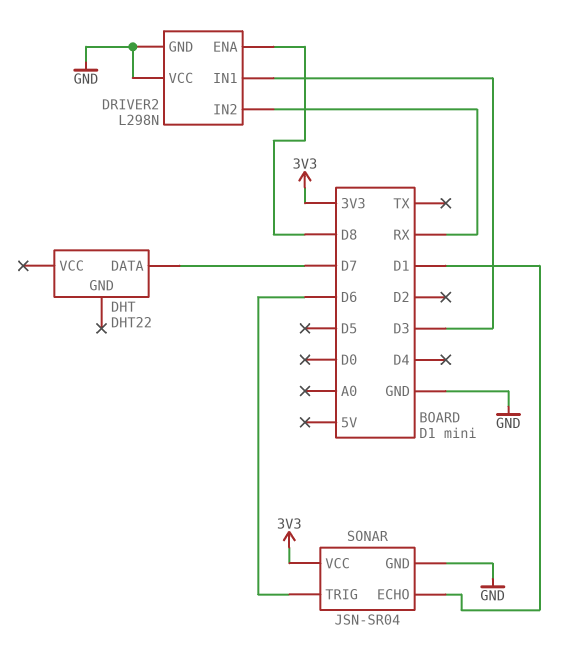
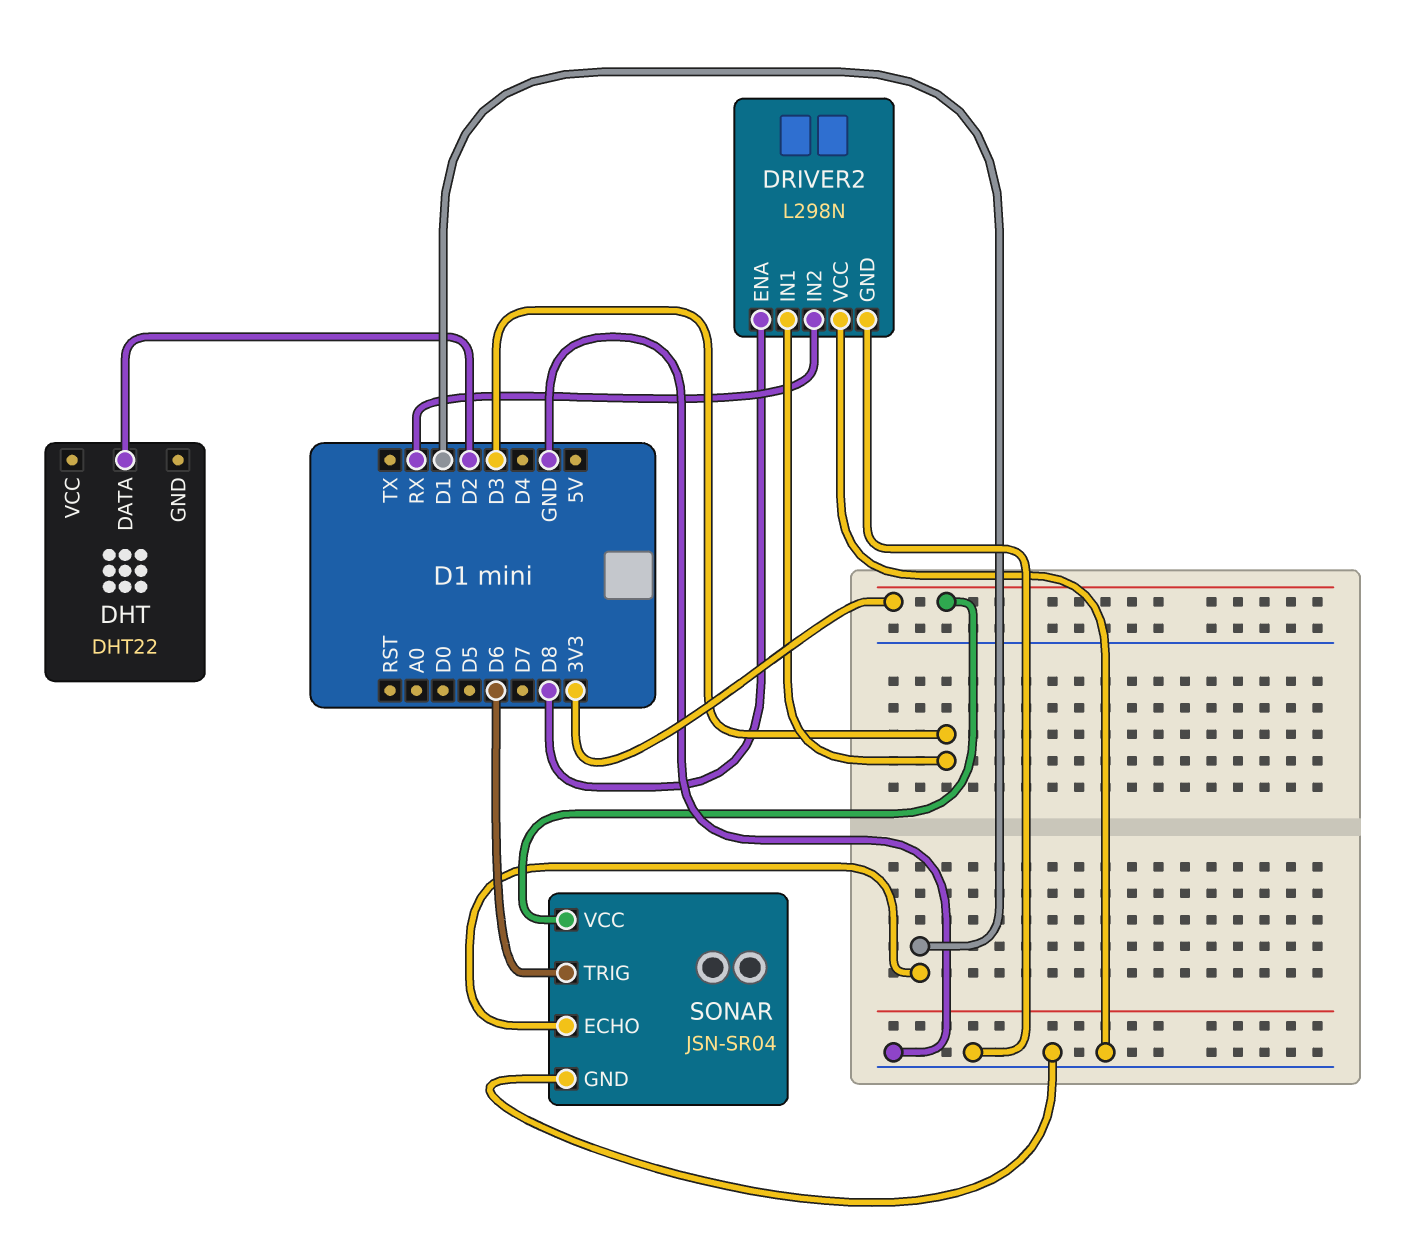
DHT pin DATA: D7 -> D2

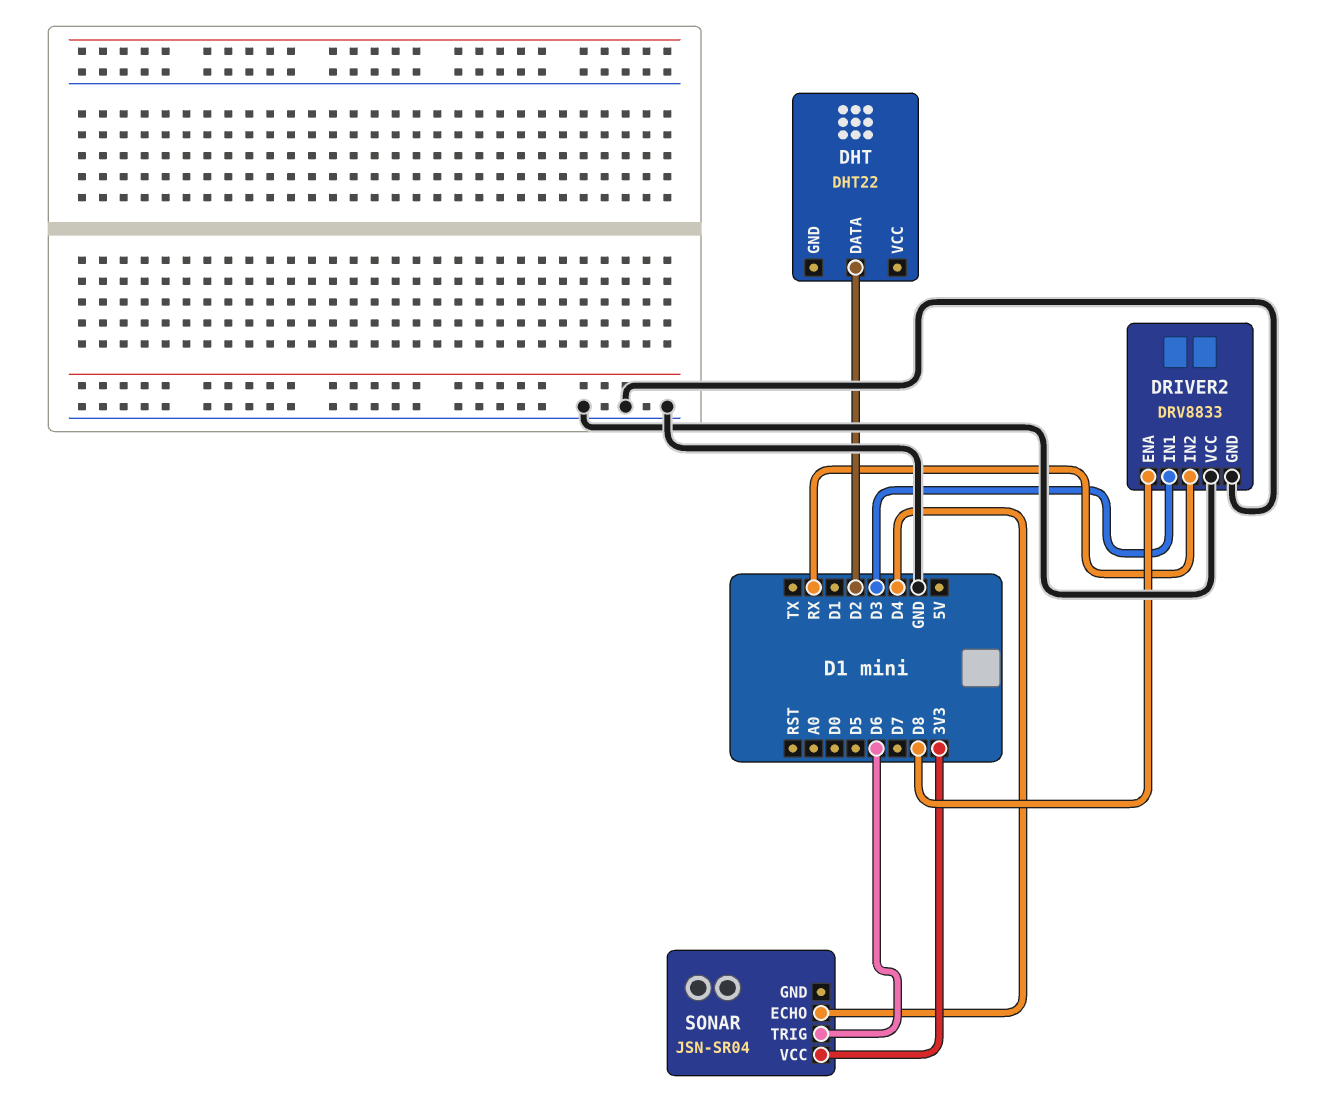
DRIVER2: L298N -> DRV8833
SONAR pin ECHO: D1 -> D4
SONAR pin GND: GND -> none

